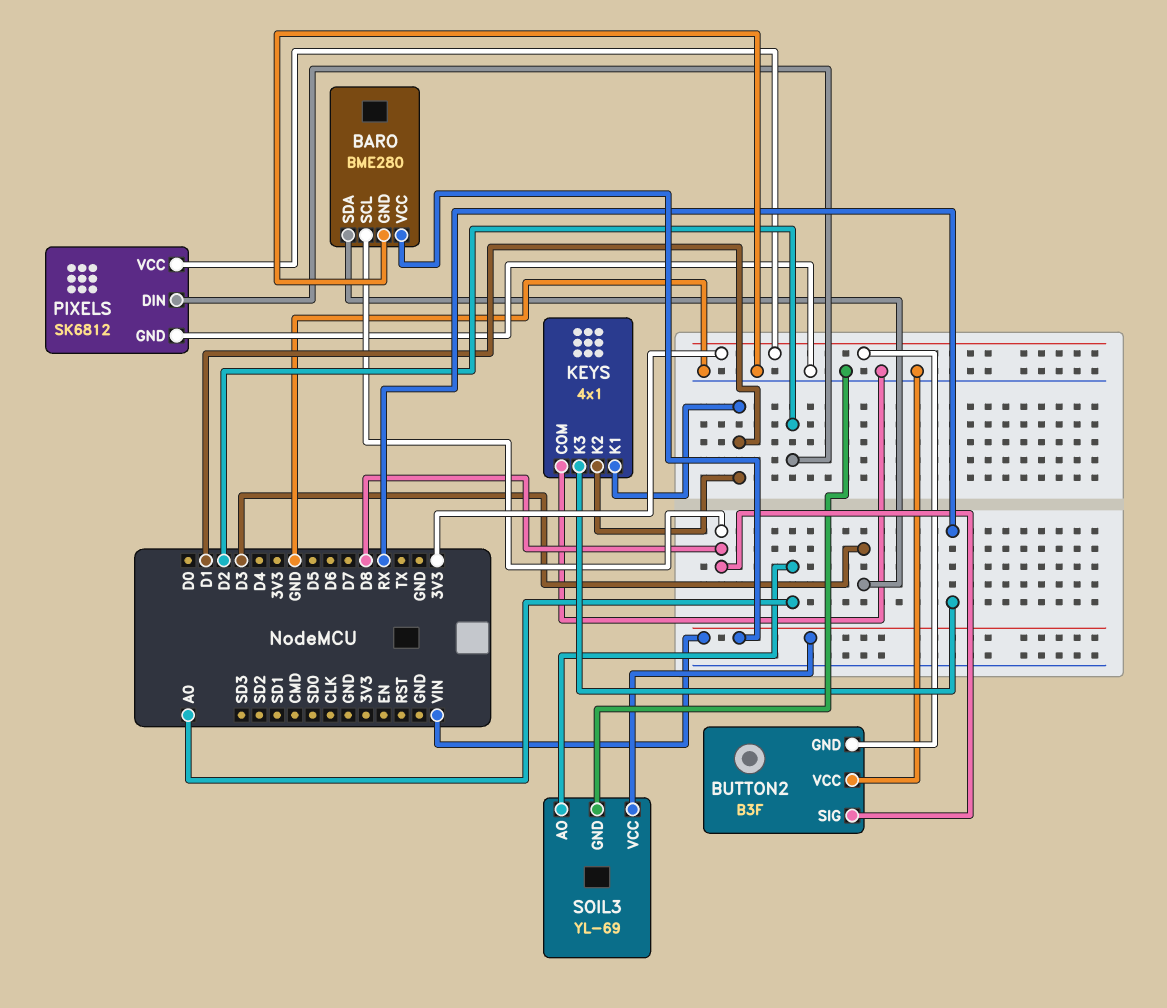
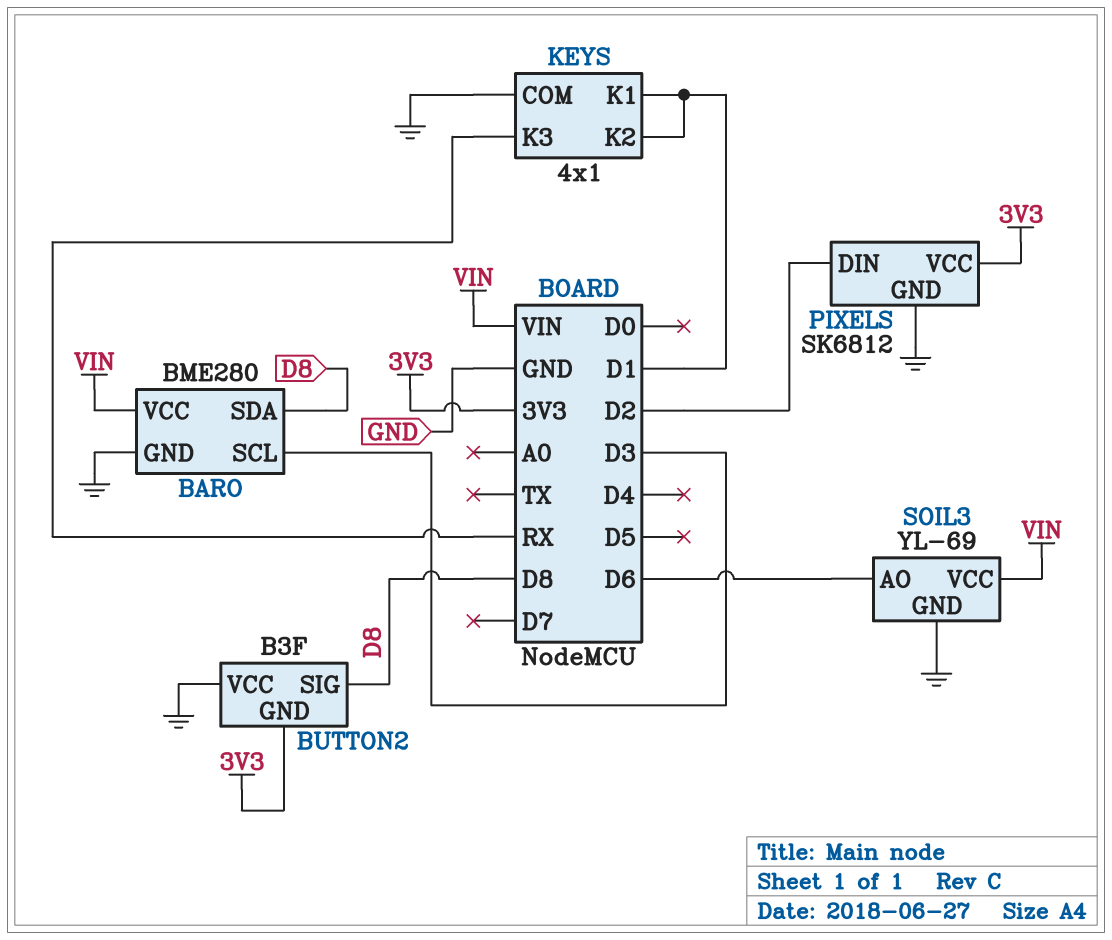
BARO pin SCL: D8 -> D3
BARO pin SDA: D3 -> D8
SOIL3 pin AO: A0 -> D6

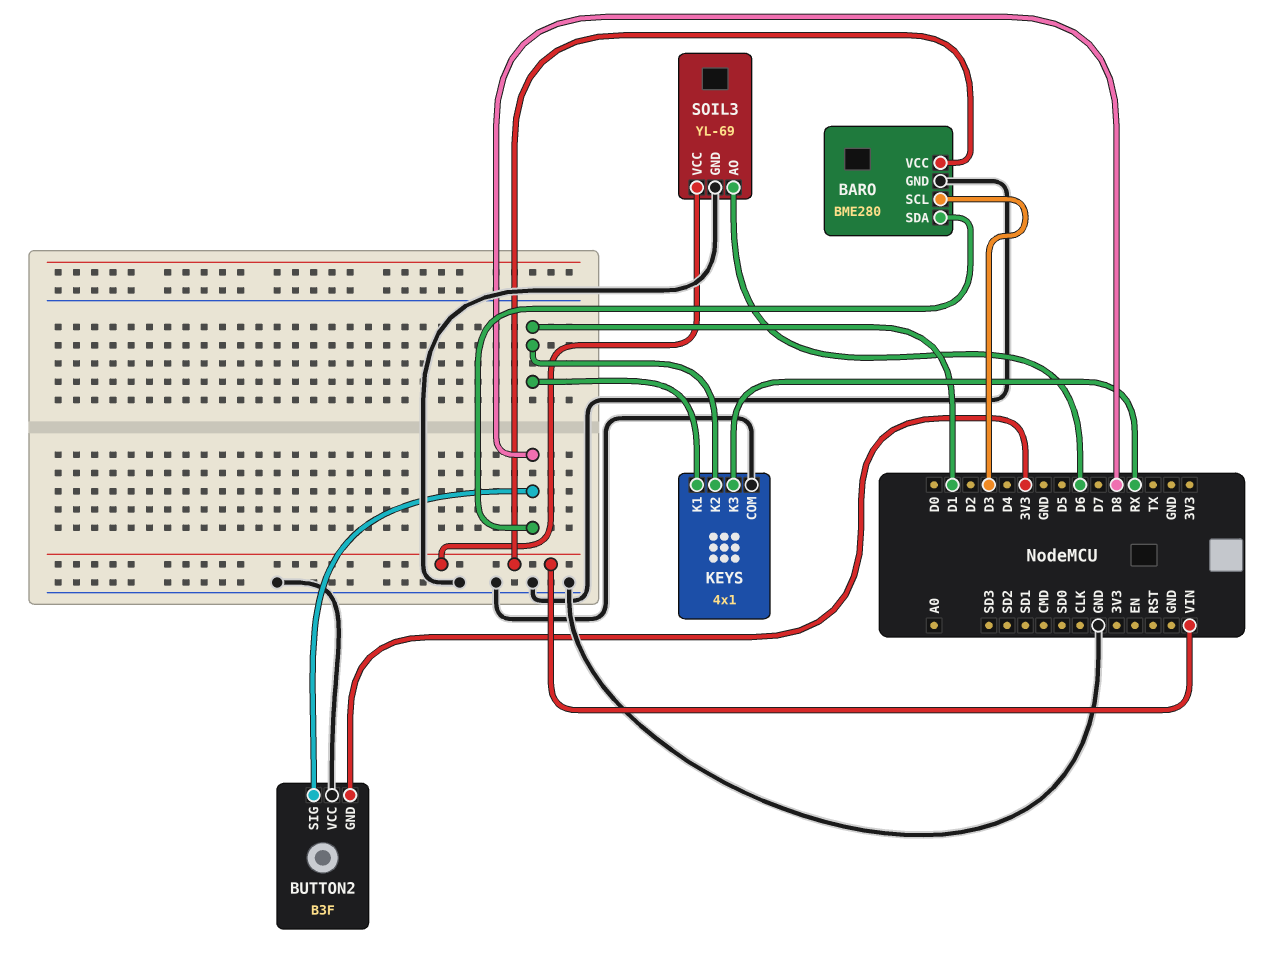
PIXELS: SK6812 -> none
PIXELS pin DIN: D2 -> none
PIXELS pin GND: GND -> none
PIXELS pin VCC: 3V3 -> none

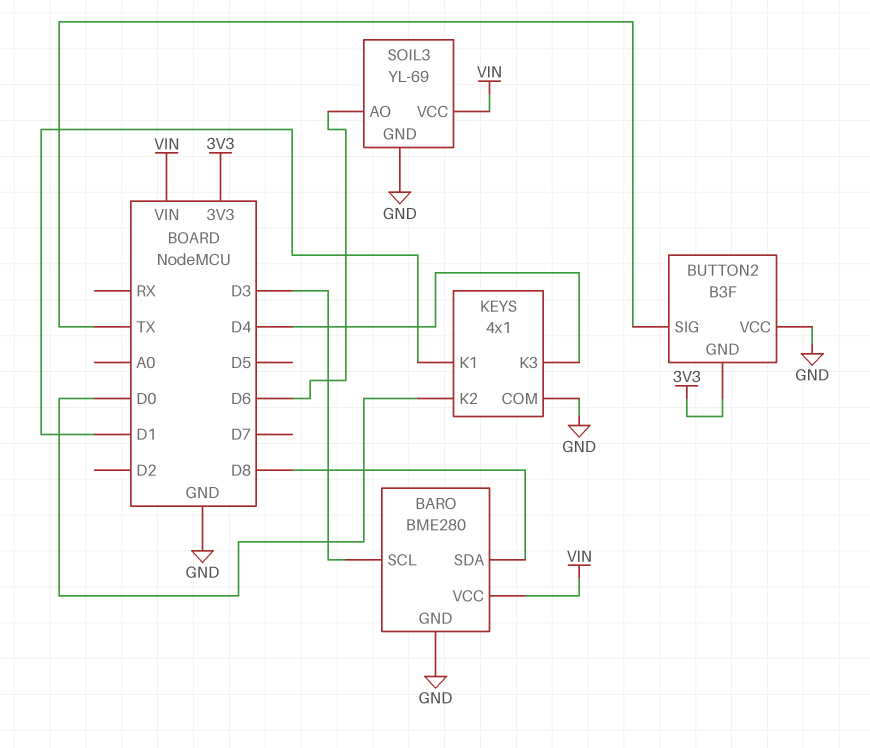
BUTTON2 pin SIG: D8 -> TX
KEYS pin K2: D1 -> D0
KEYS pin K3: RX -> D4

